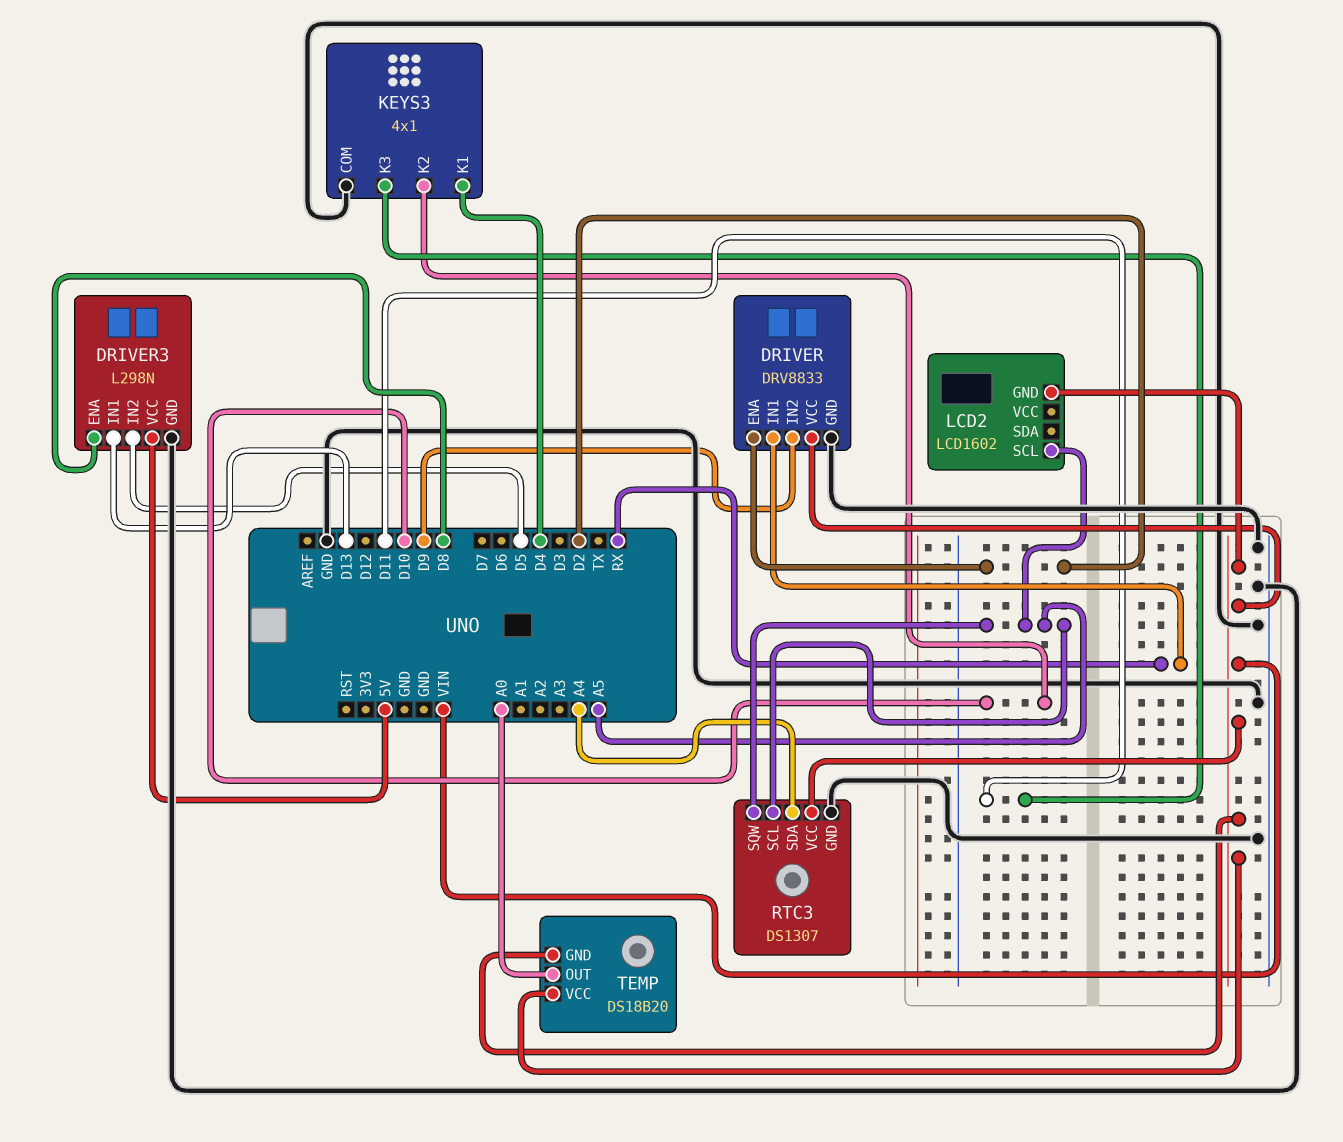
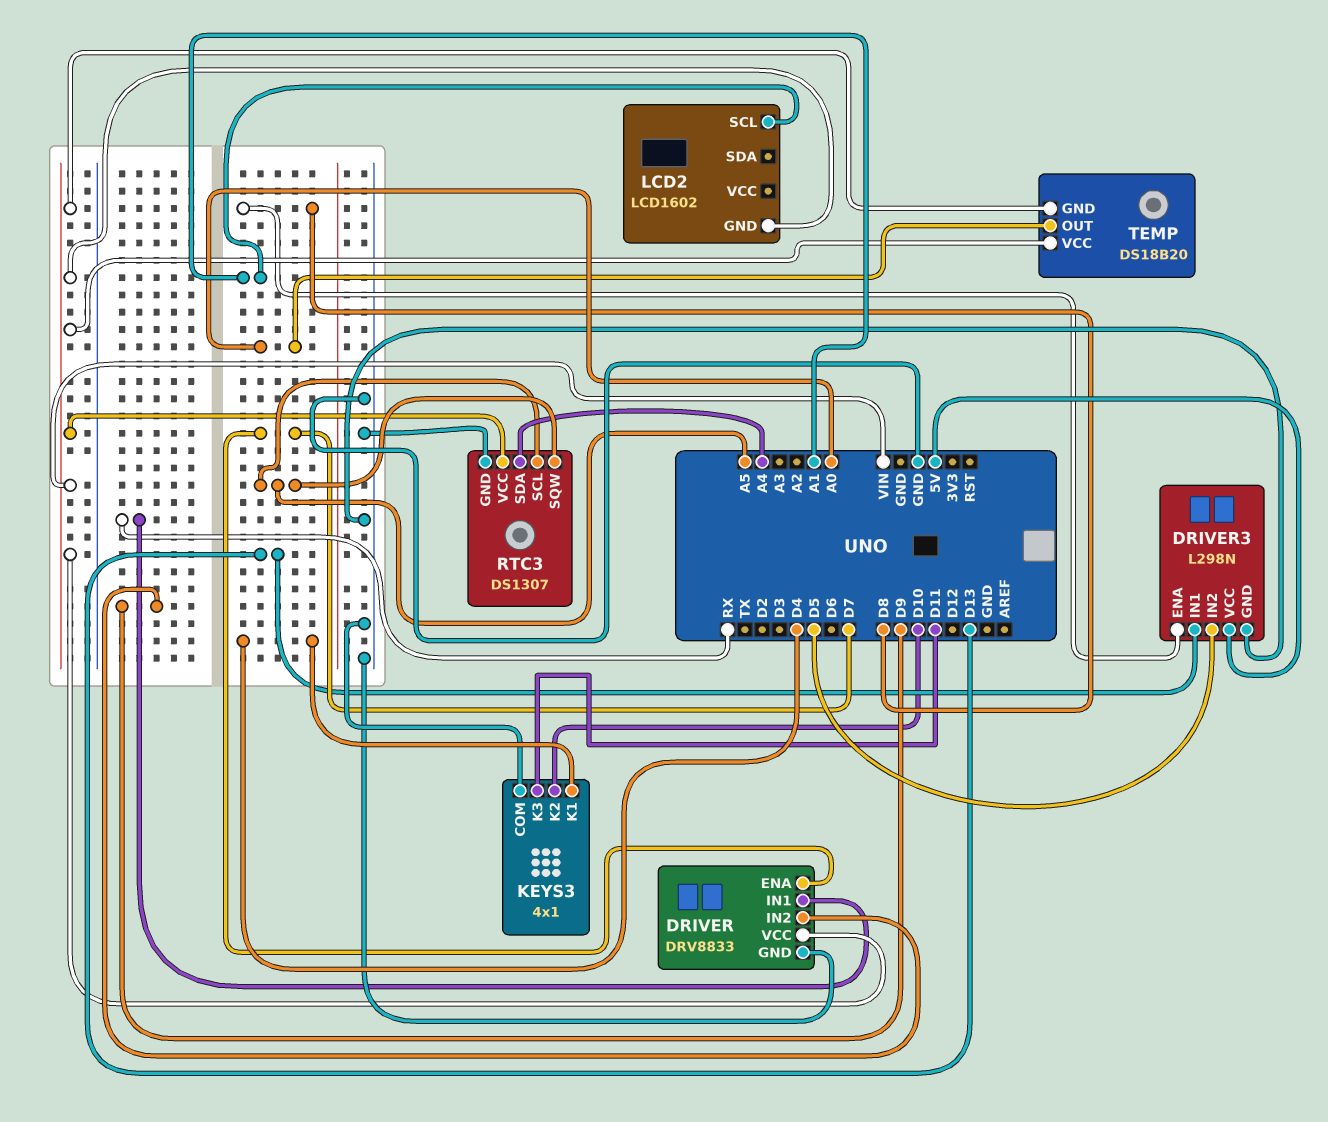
DRIVER pin ENA: D2 -> D7
LCD2 pin SCL: A5 -> A1

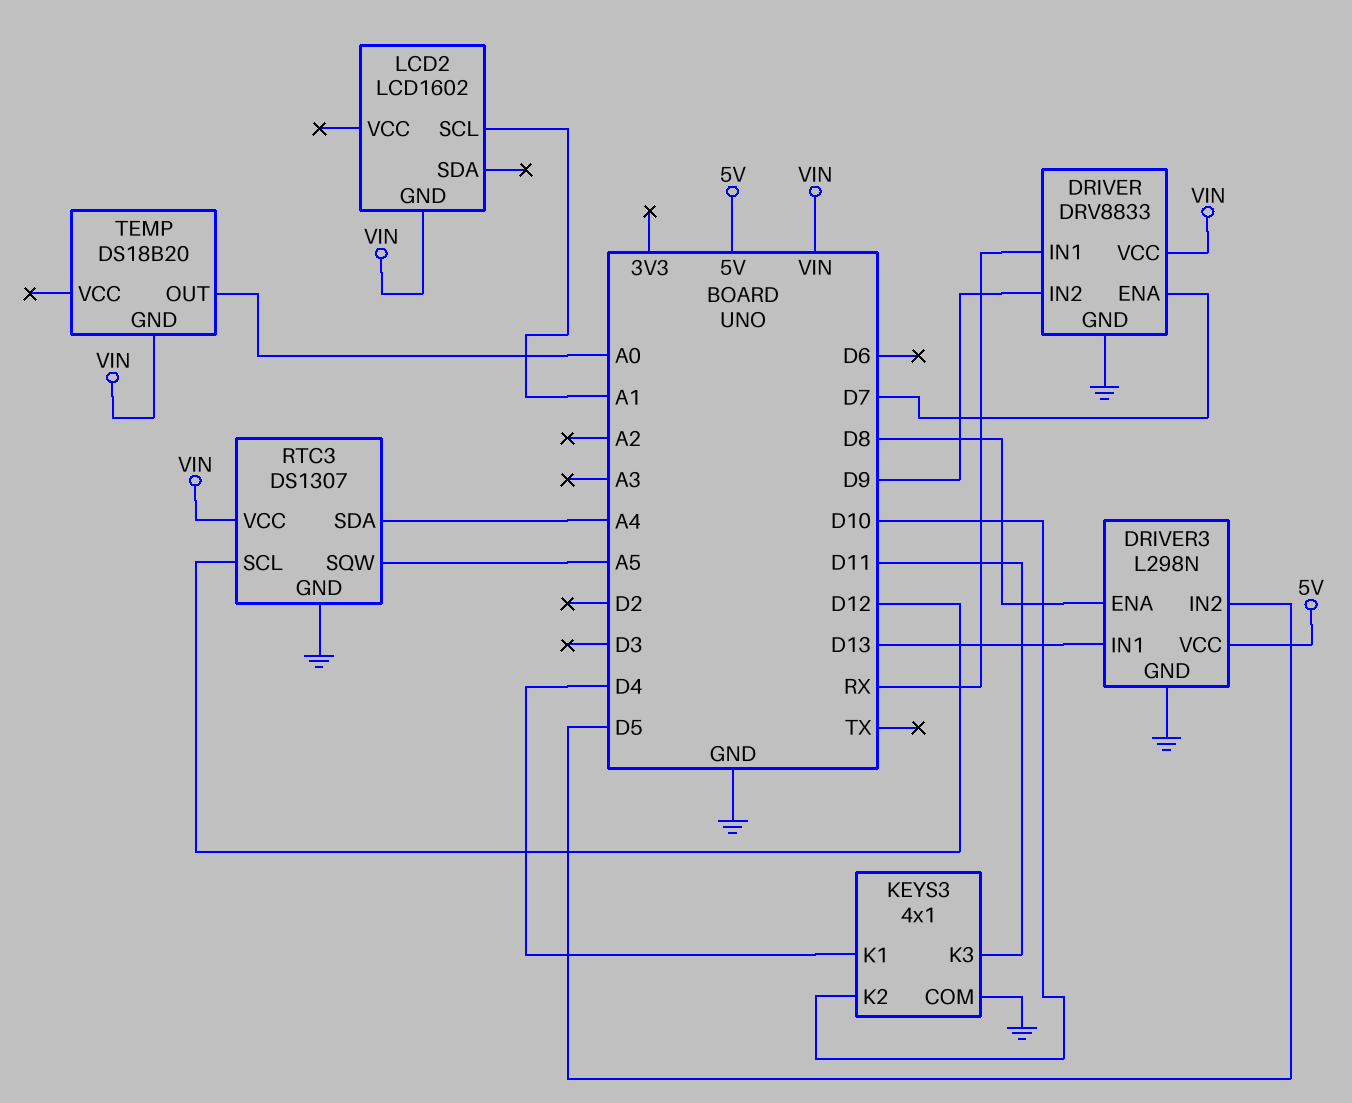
RTC3 pin SCL: A5 -> D12
TEMP pin VCC: VIN -> none

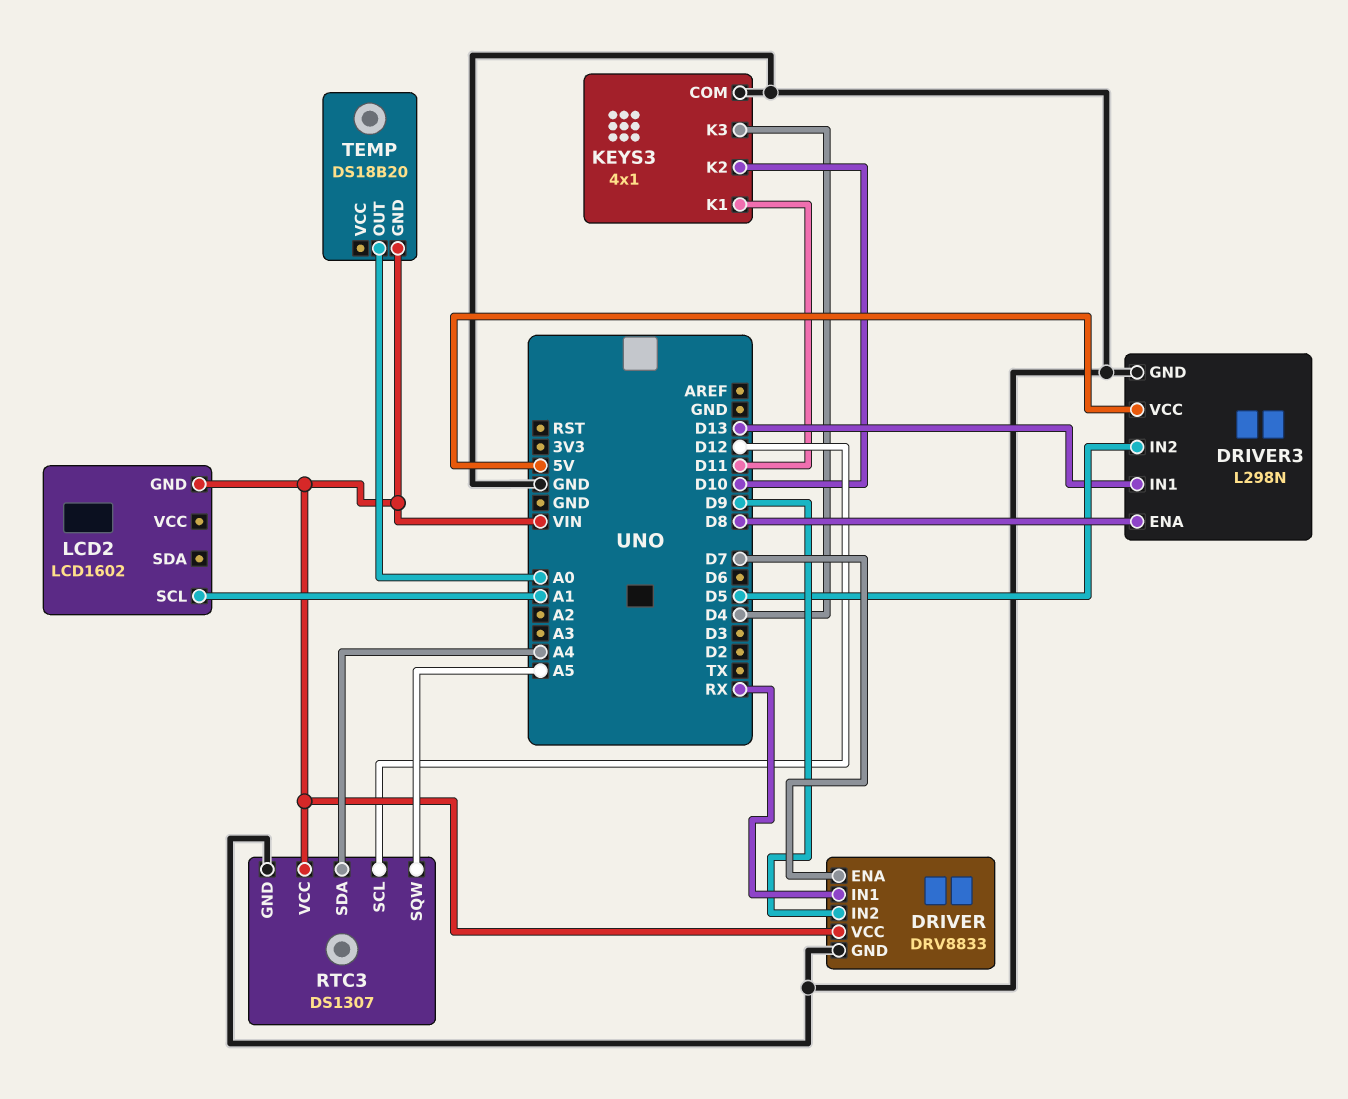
KEYS3 pin K1: D4 -> D11
KEYS3 pin K3: D11 -> D4

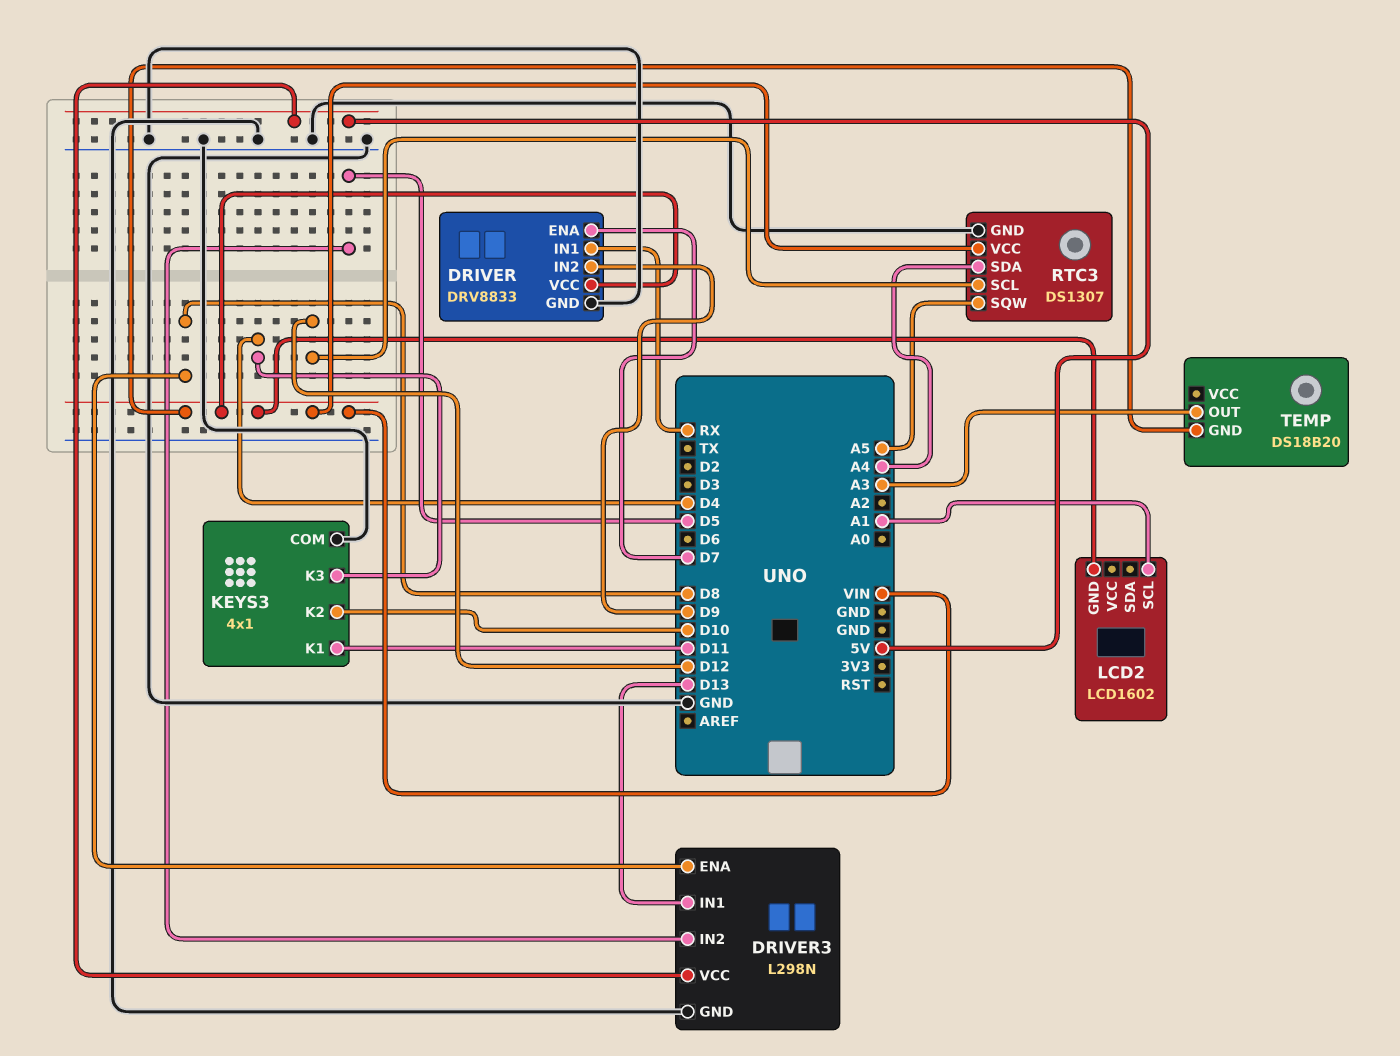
TEMP pin OUT: A0 -> A3

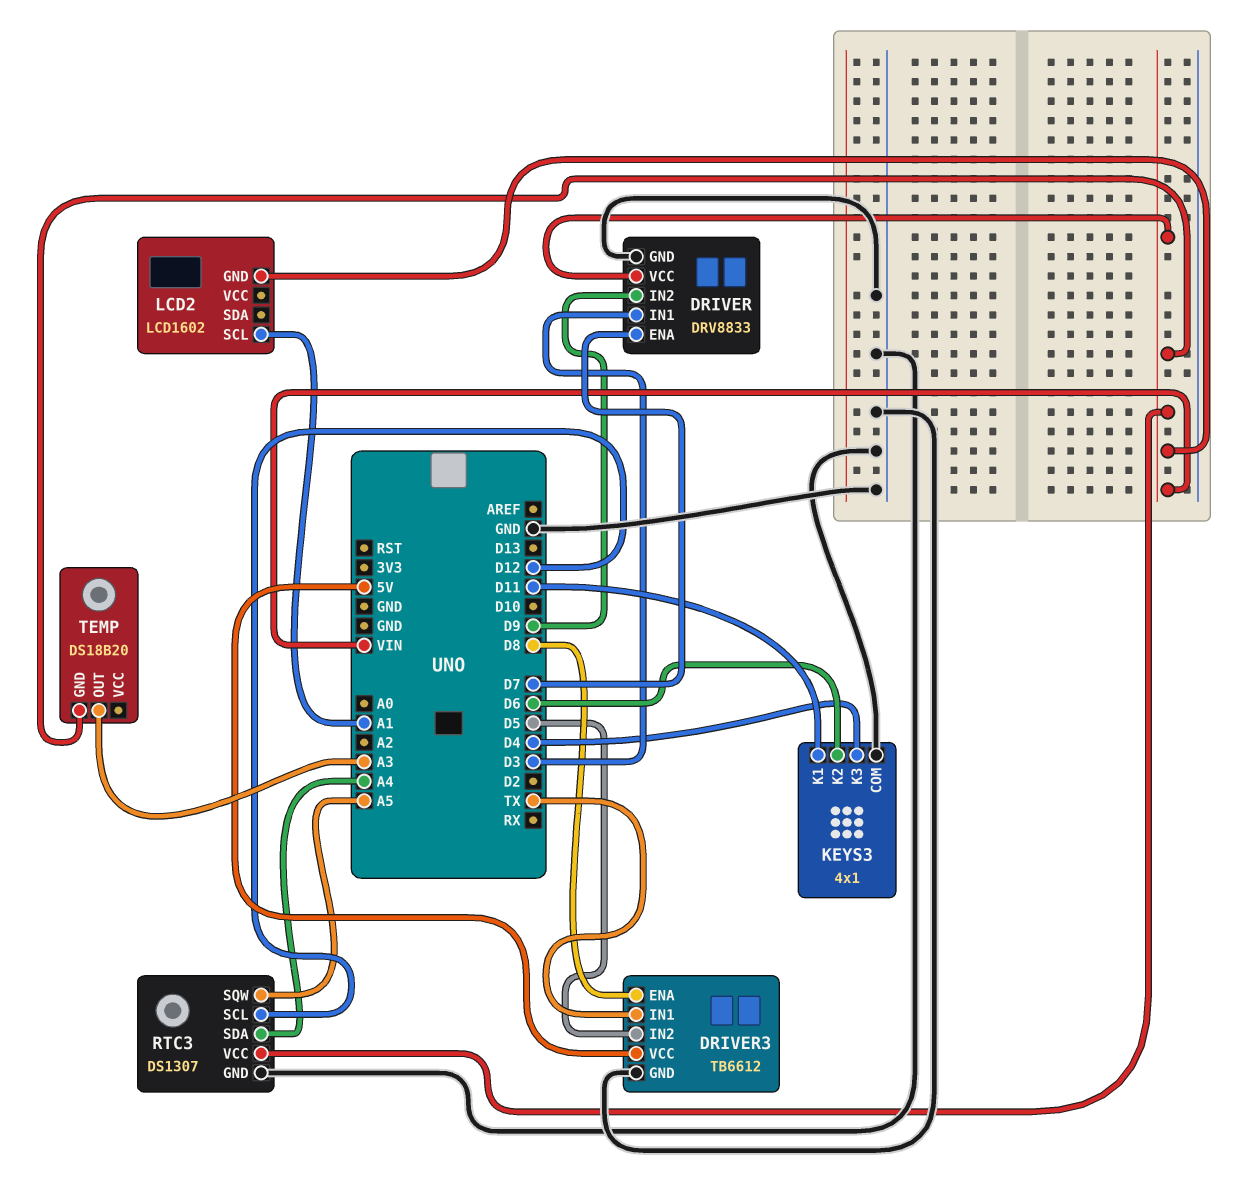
DRIVER pin IN1: RX -> D3
DRIVER3: L298N -> TB6612
DRIVER3 pin IN1: D13 -> TX
KEYS3 pin K2: D10 -> D6

